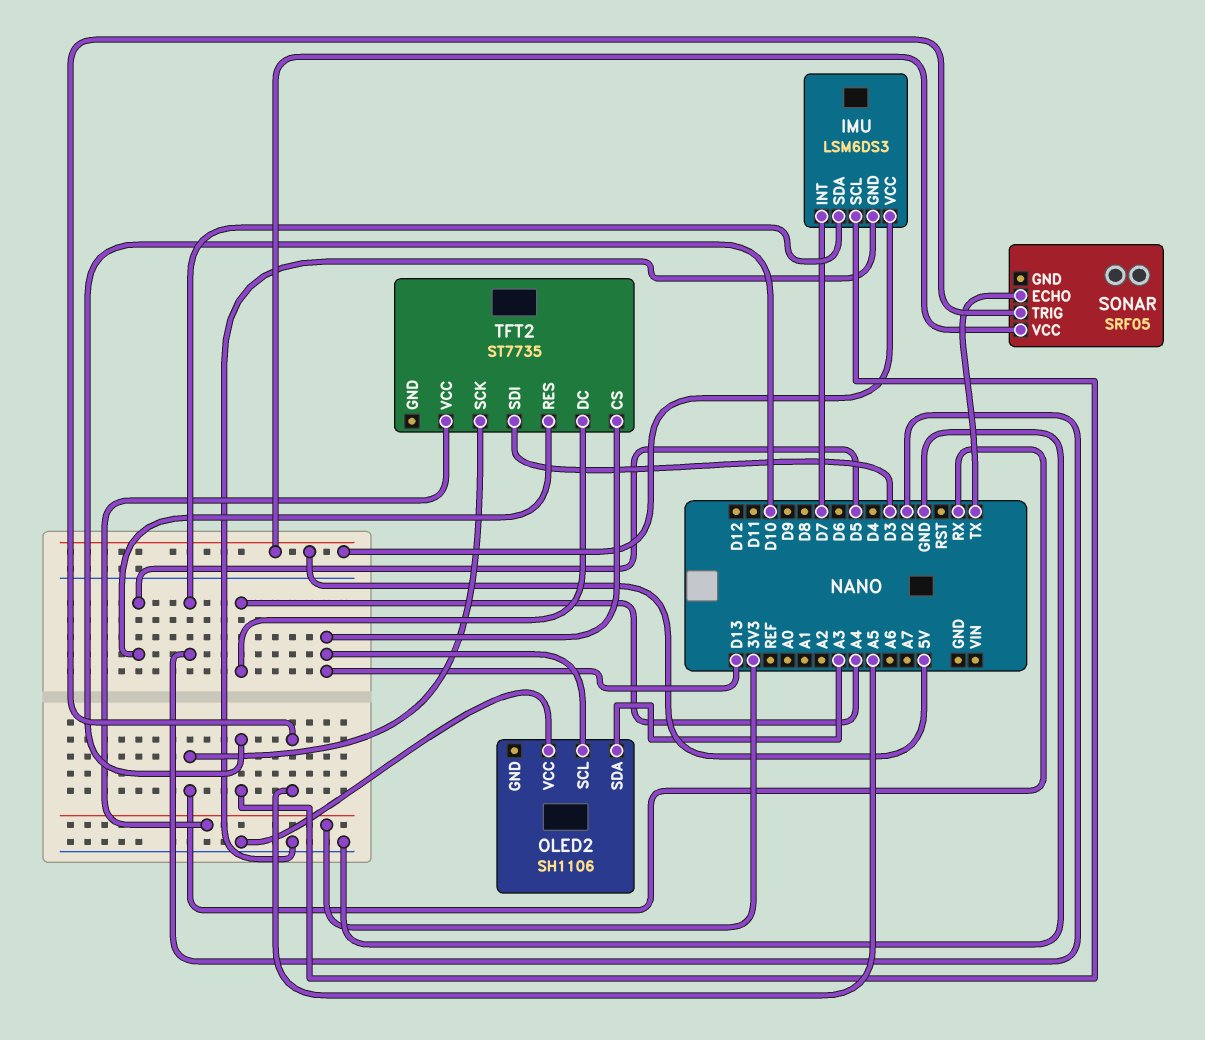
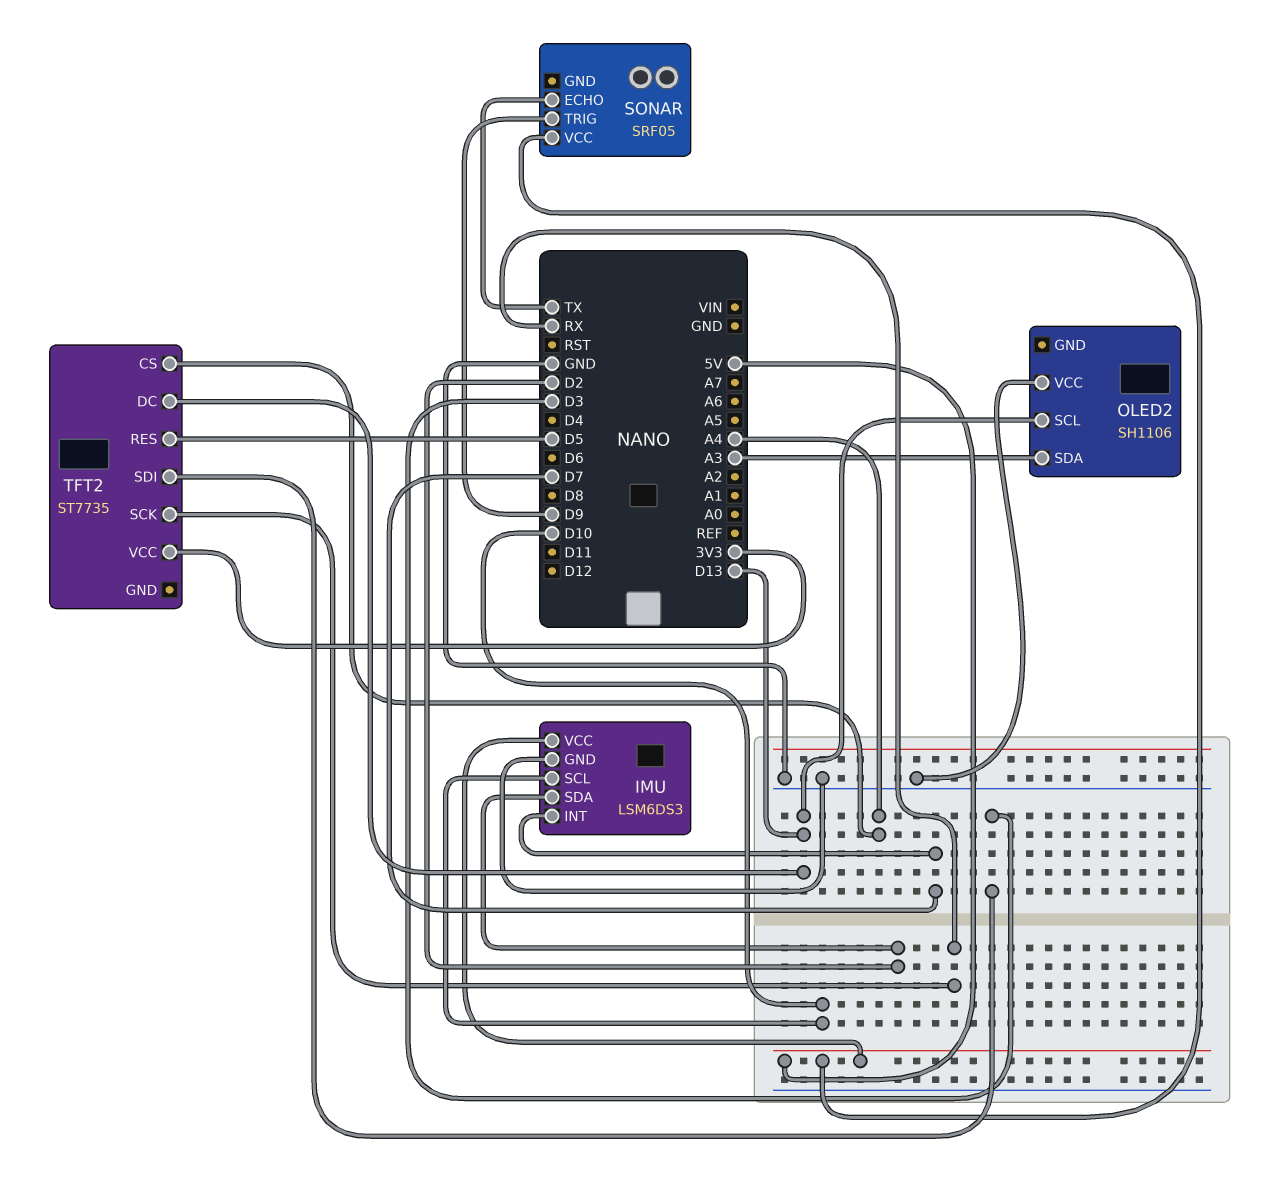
SONAR pin TRIG: A5 -> D9
TFT2 pin CS: D13 -> A4
TFT2 pin DC: A4 -> D13

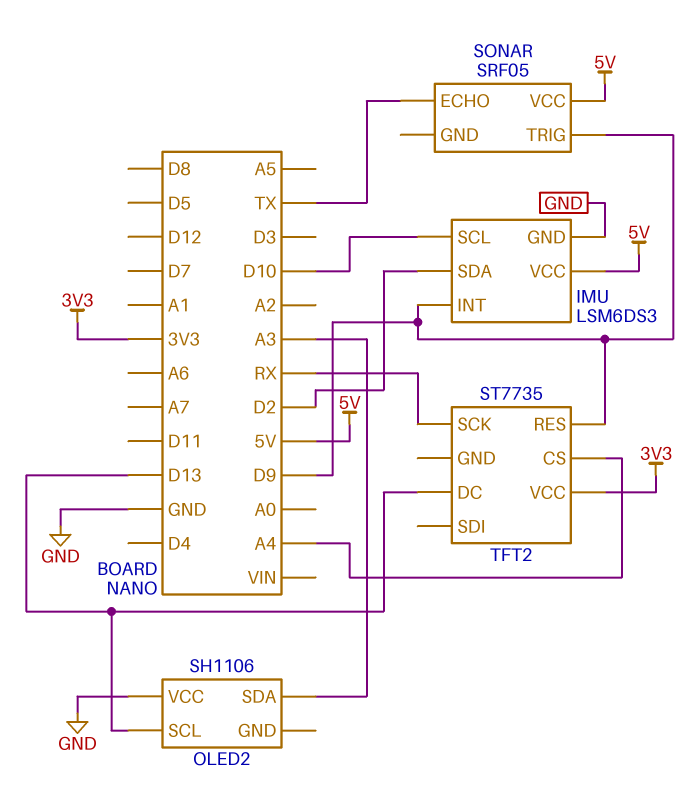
IMU pin INT: D7 -> D9
TFT2 pin RES: D5 -> D9
TFT2 pin SDI: D3 -> none

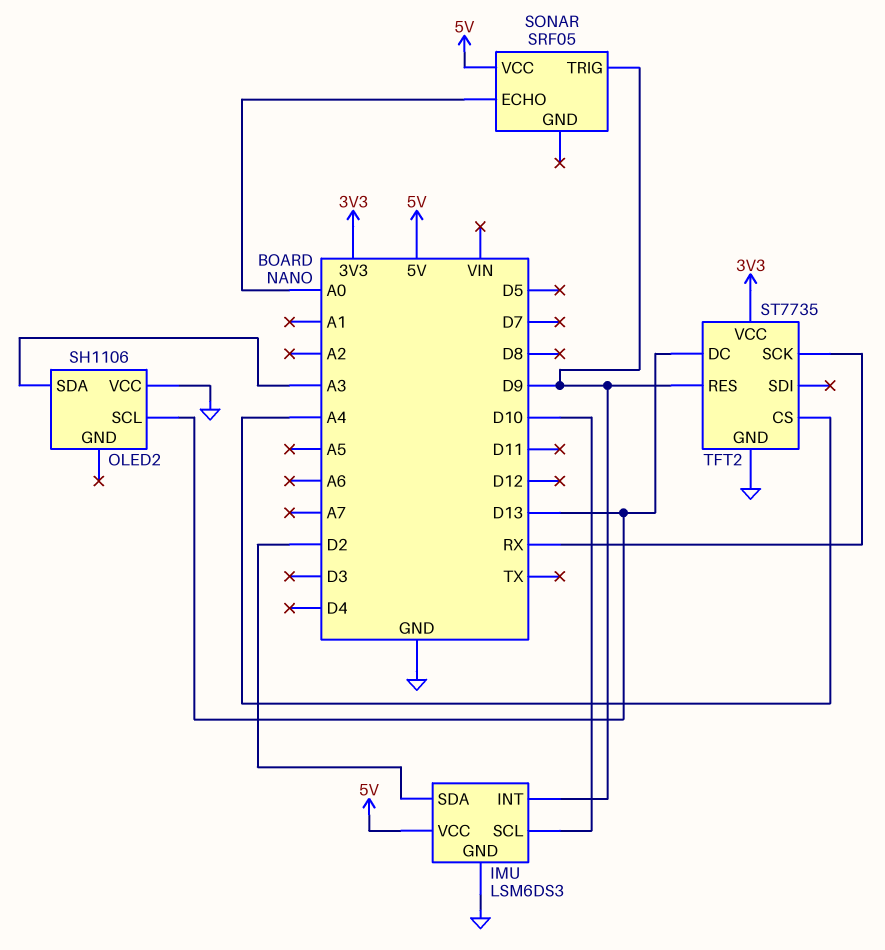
SONAR pin ECHO: TX -> A0
TFT2 pin GND: none -> GND

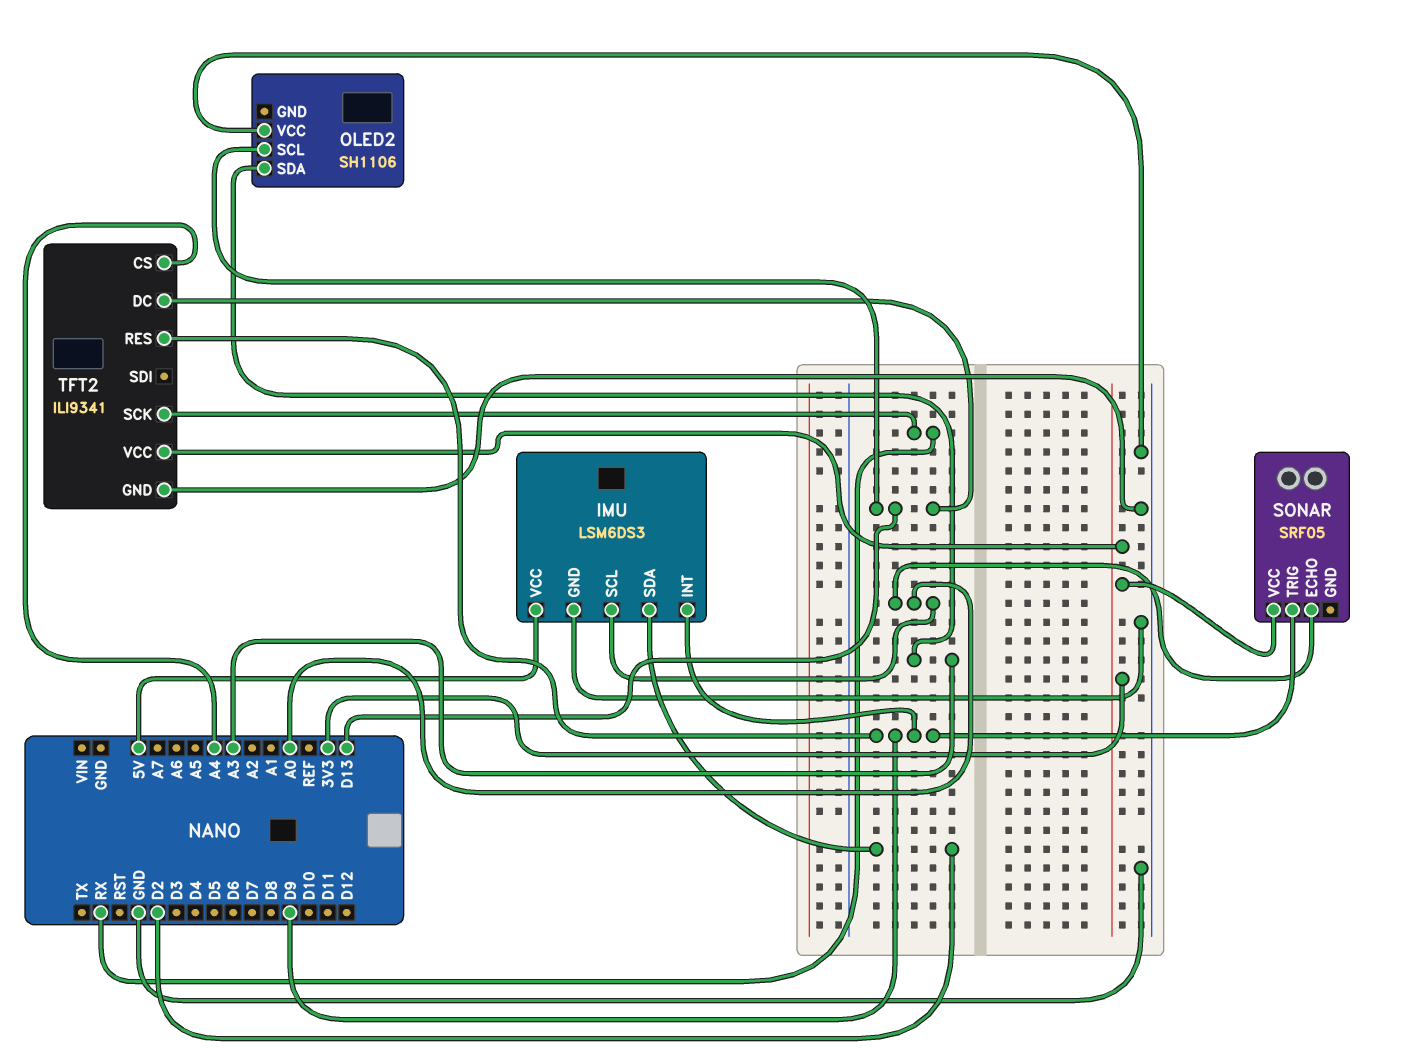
IMU pin SCL: D10 -> A0
SONAR pin VCC: 5V -> 3V3
TFT2: ST7735 -> ILI9341

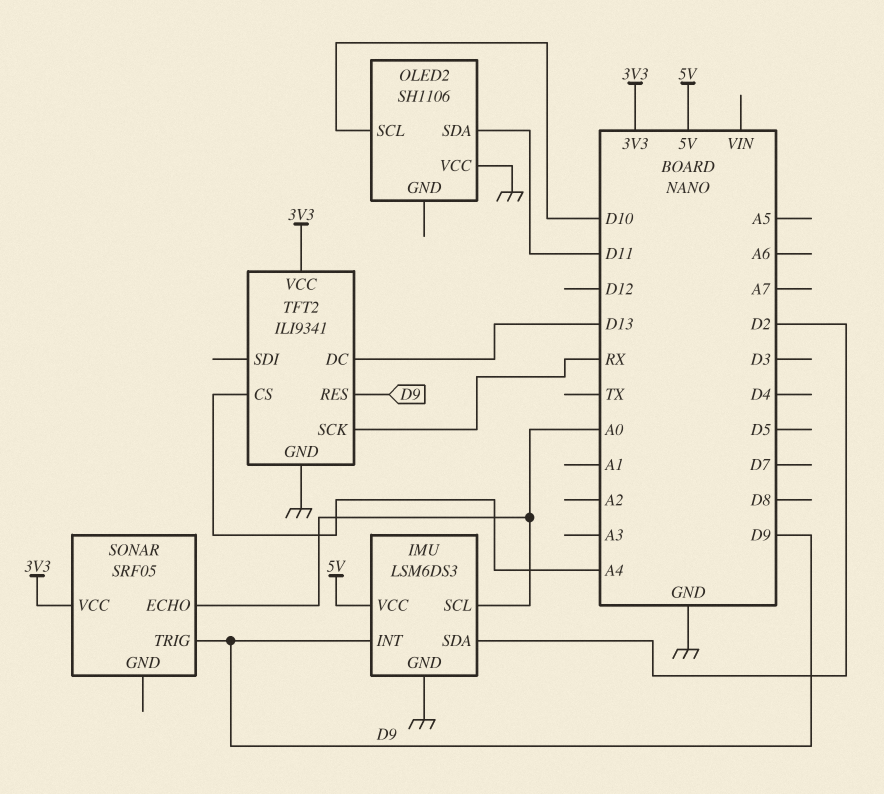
OLED2 pin SCL: D13 -> D10
OLED2 pin SDA: A3 -> D11

